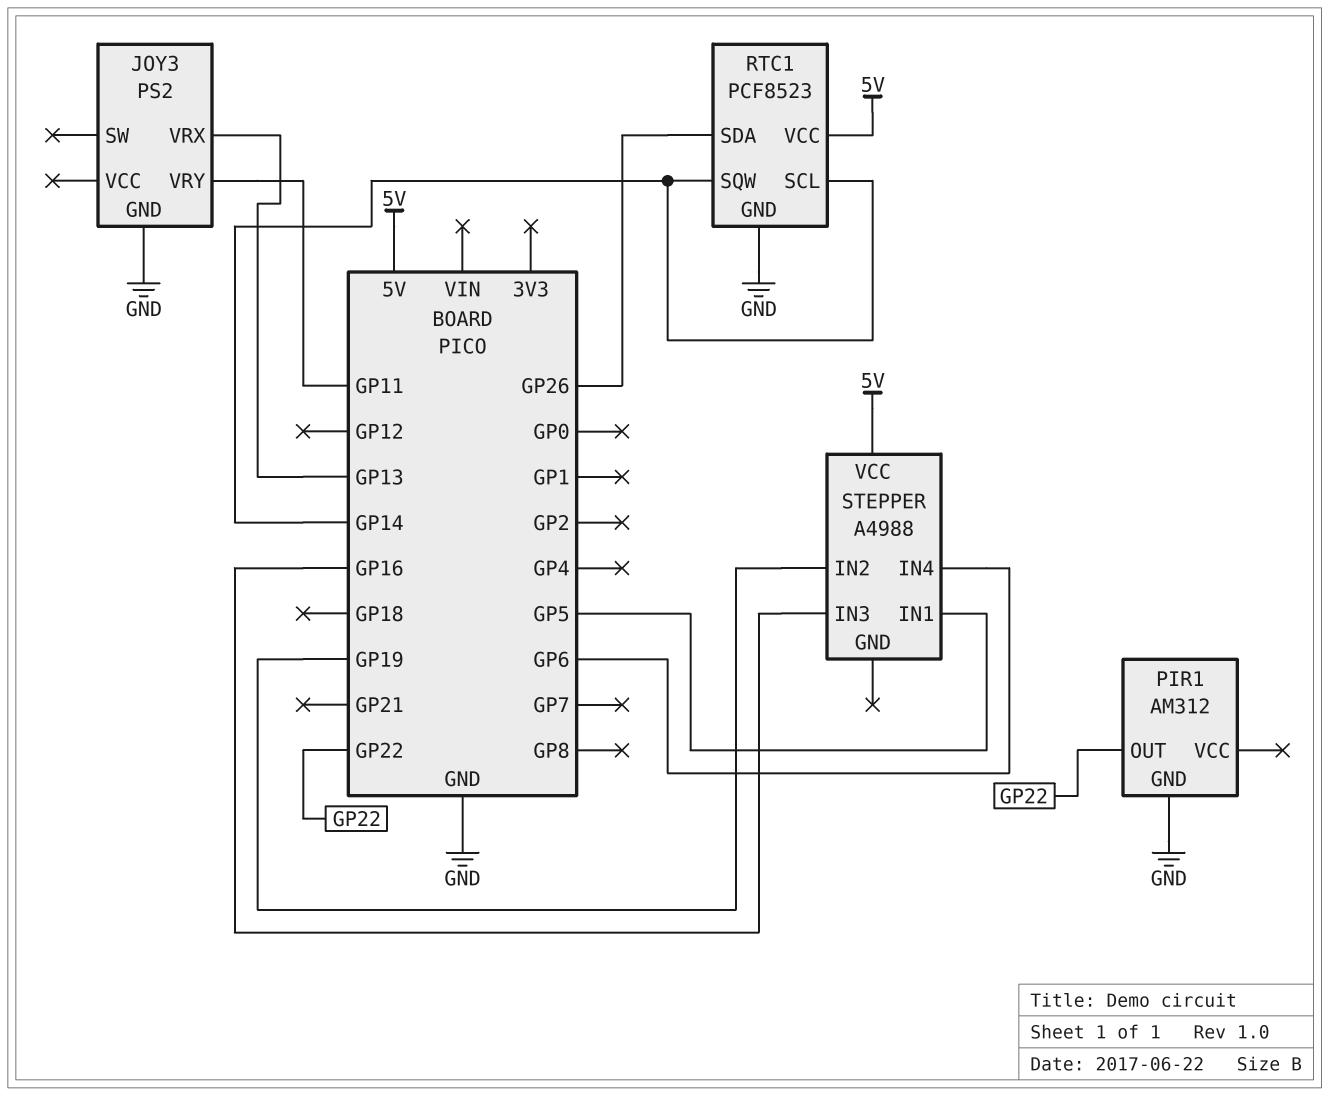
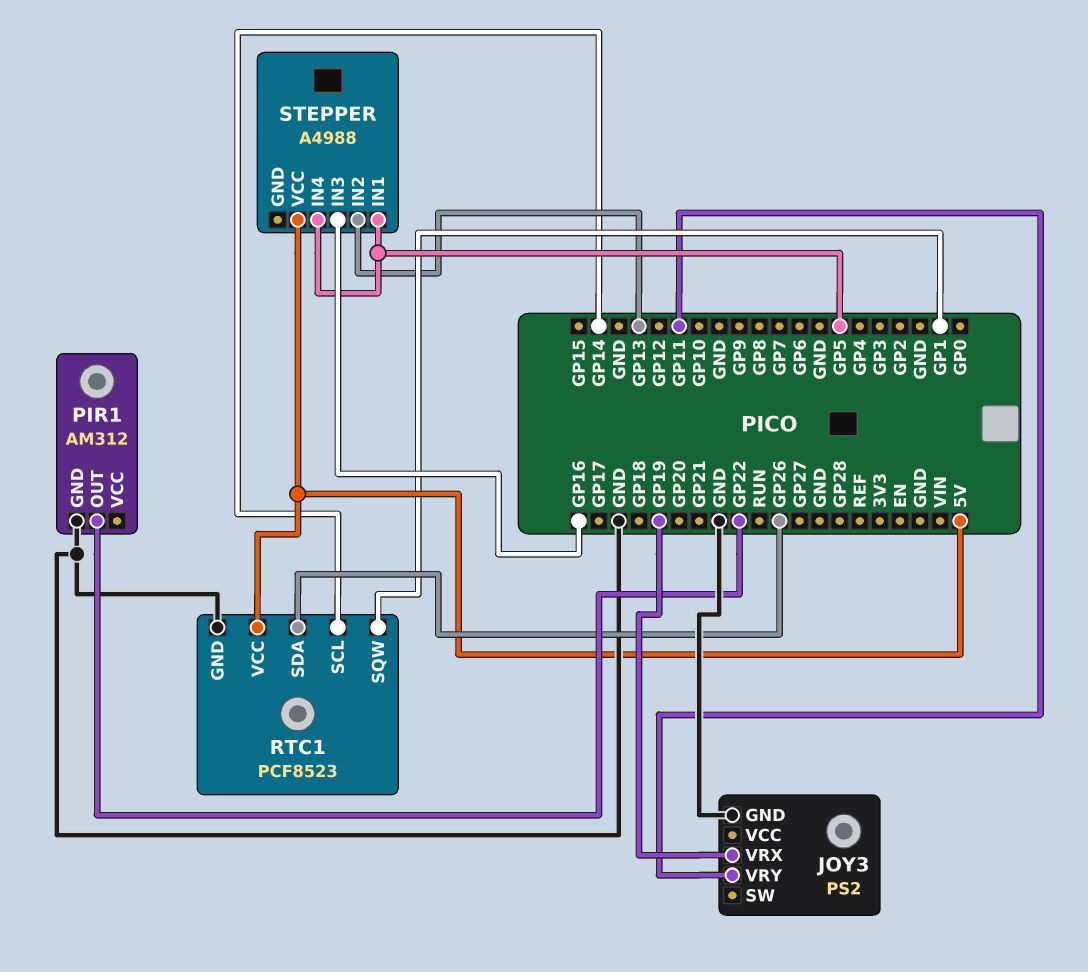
JOY3 pin VRX: GP13 -> GP19
RTC1 pin SQW: GP14 -> GP1
STEPPER pin IN2: GP19 -> GP13
STEPPER pin IN4: GP6 -> GP5

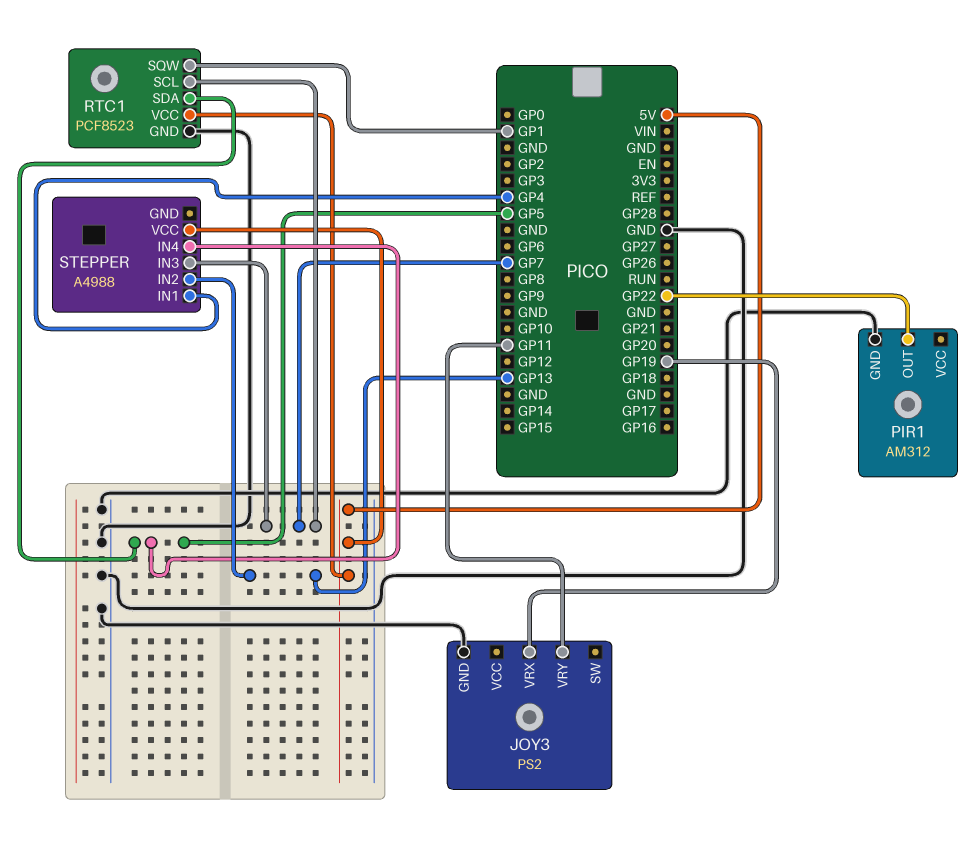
RTC1 pin SCL: GP14 -> GP7
RTC1 pin SDA: GP26 -> GP5
STEPPER pin IN1: GP5 -> GP4
STEPPER pin IN3: GP16 -> GP7

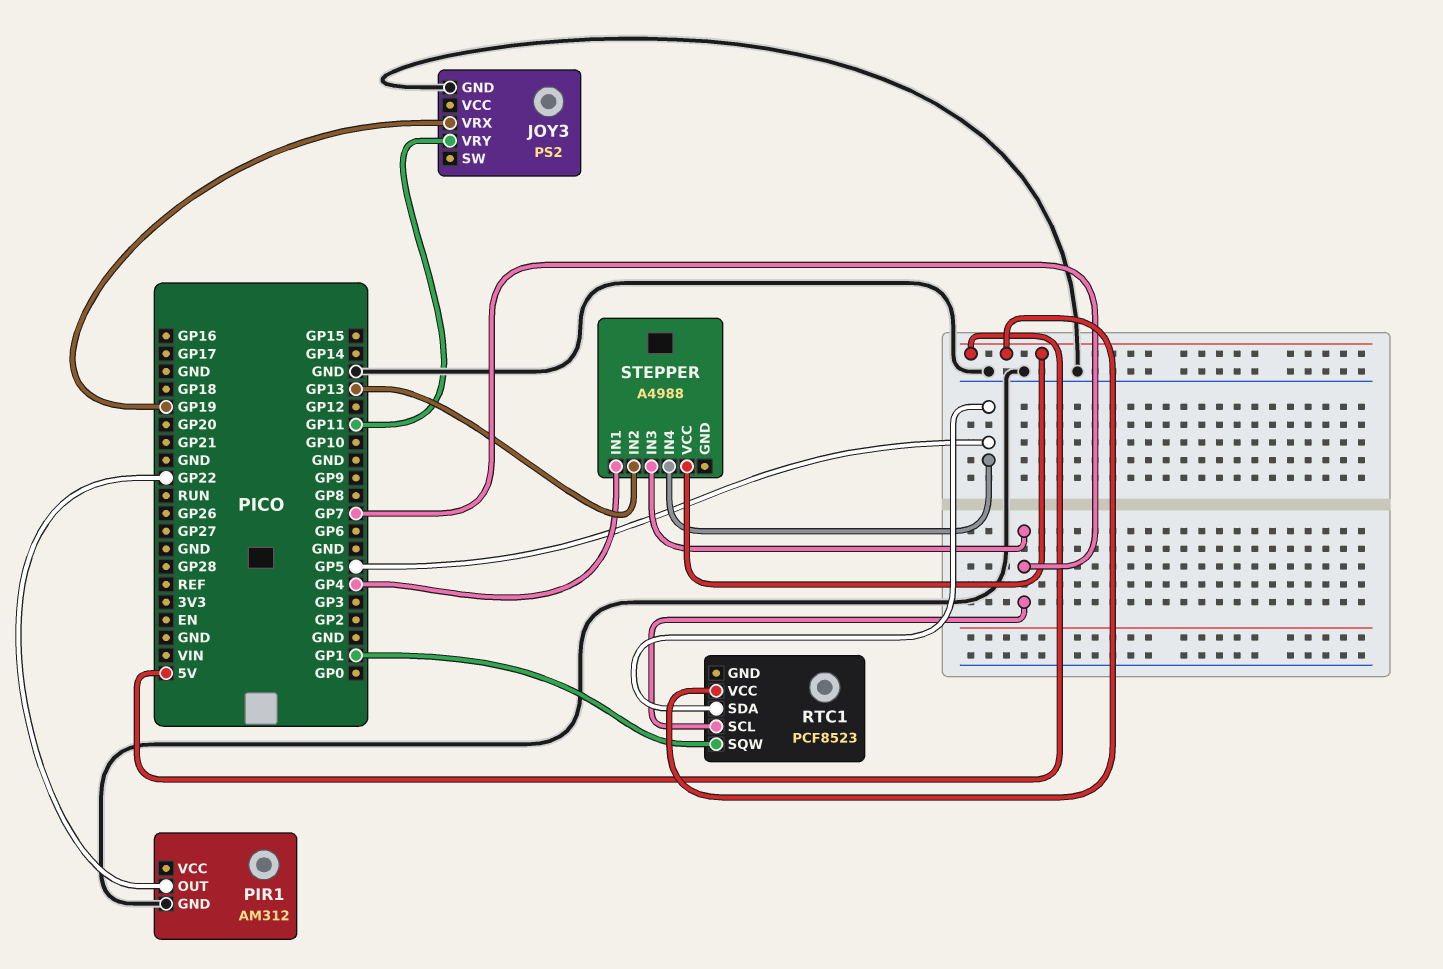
RTC1 pin GND: GND -> none

